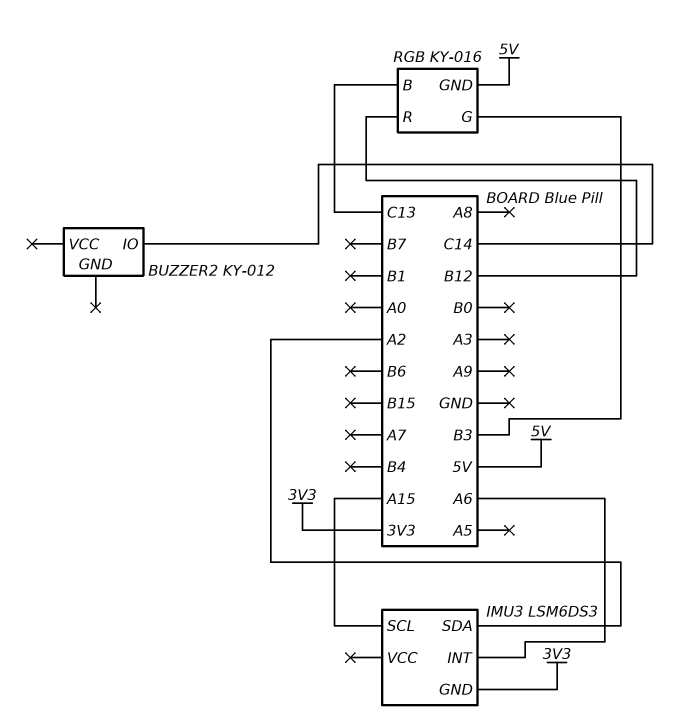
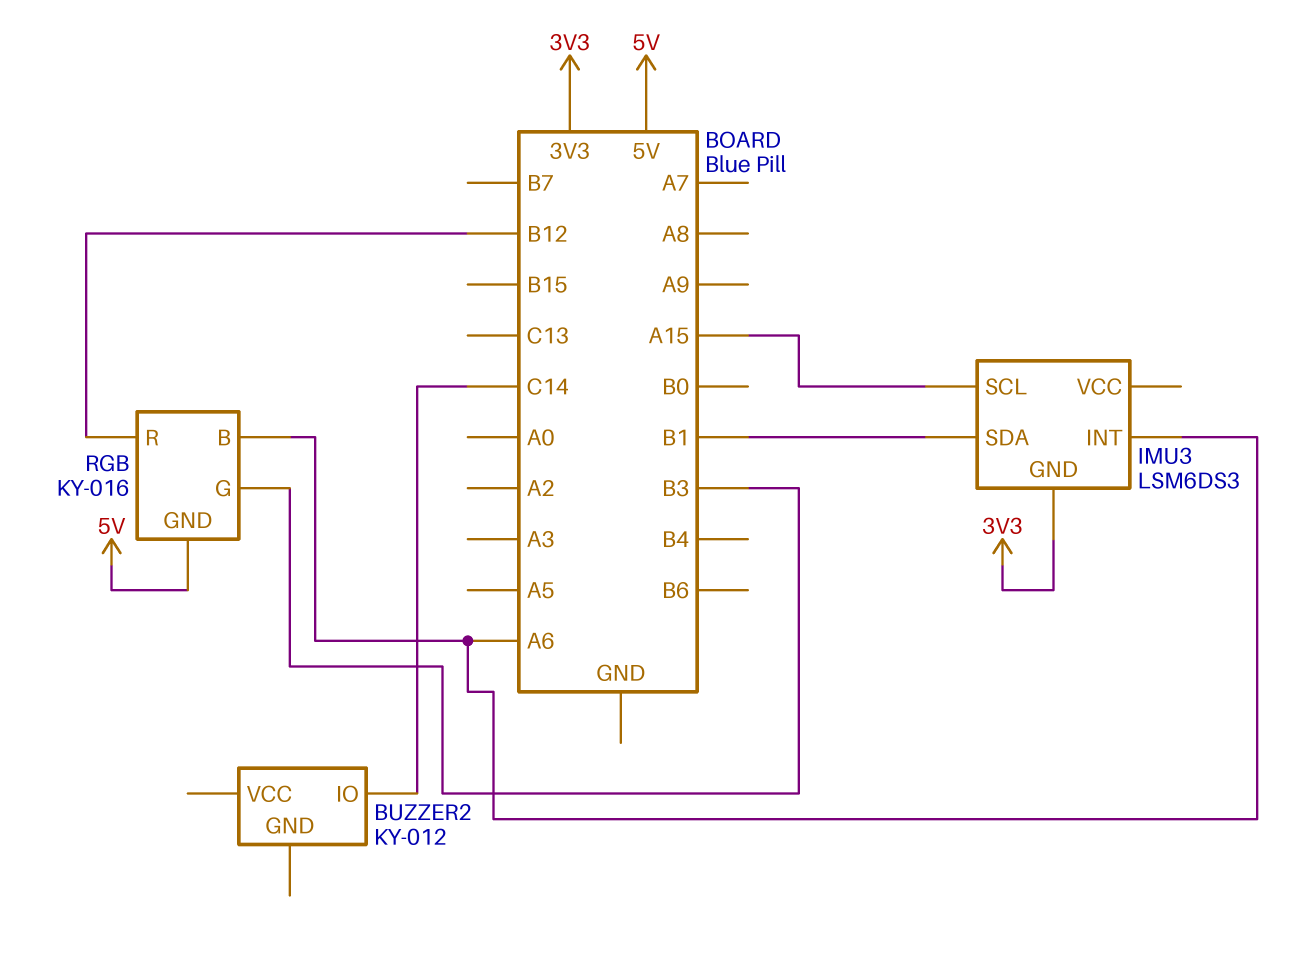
IMU3 pin SDA: A2 -> B1
RGB pin B: C13 -> A6

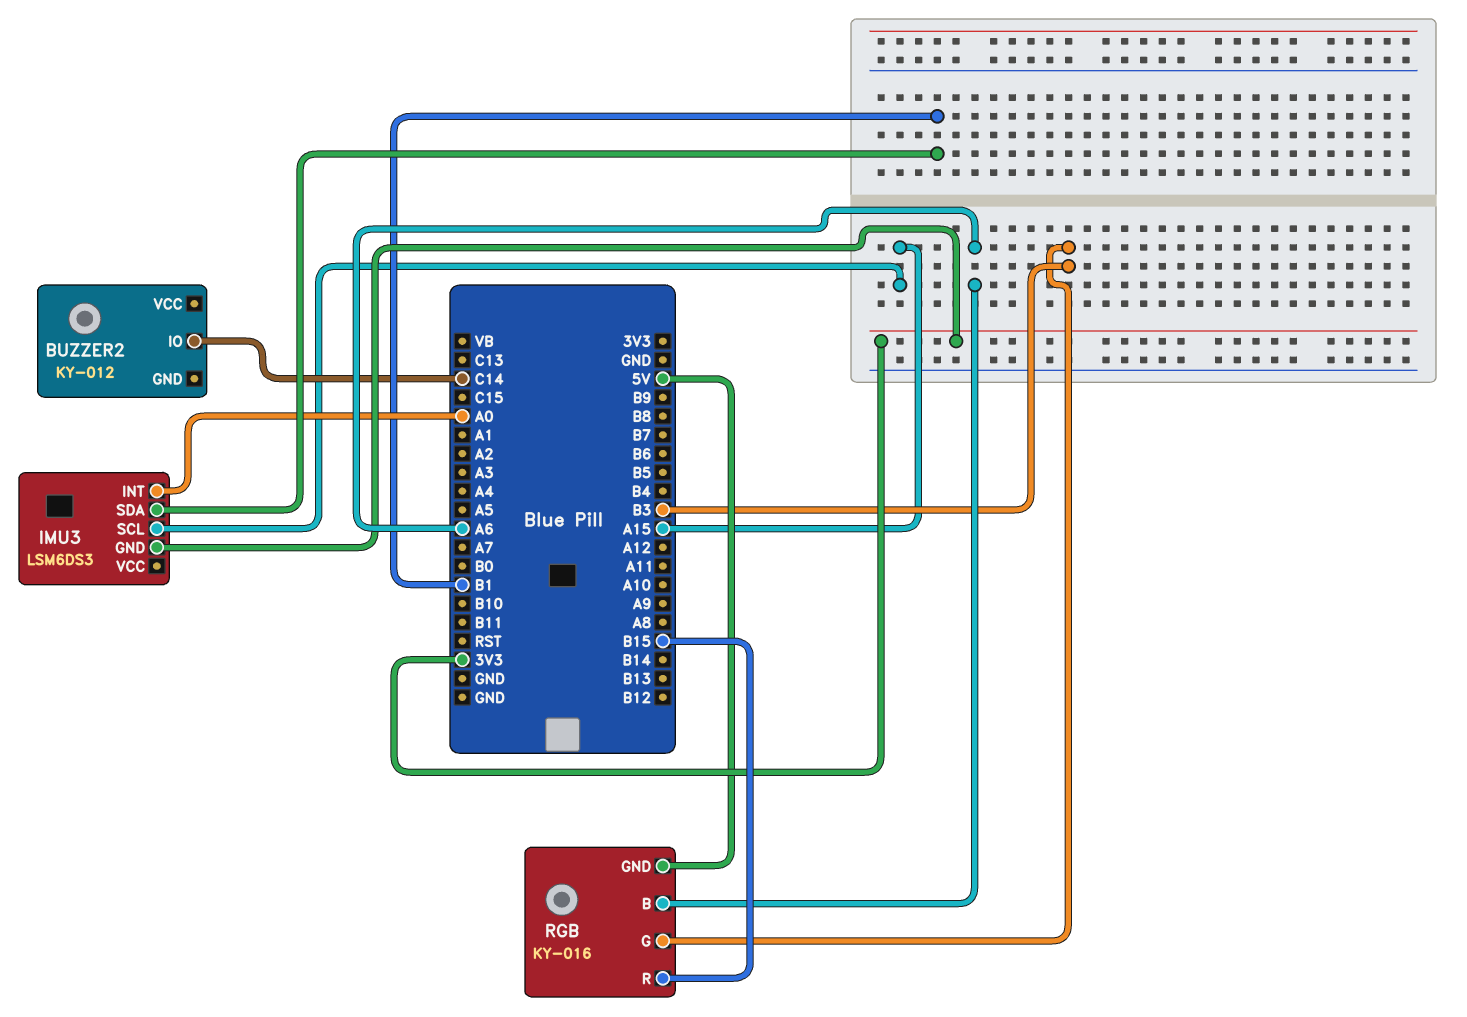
IMU3 pin INT: A6 -> A0
RGB pin R: B12 -> B15

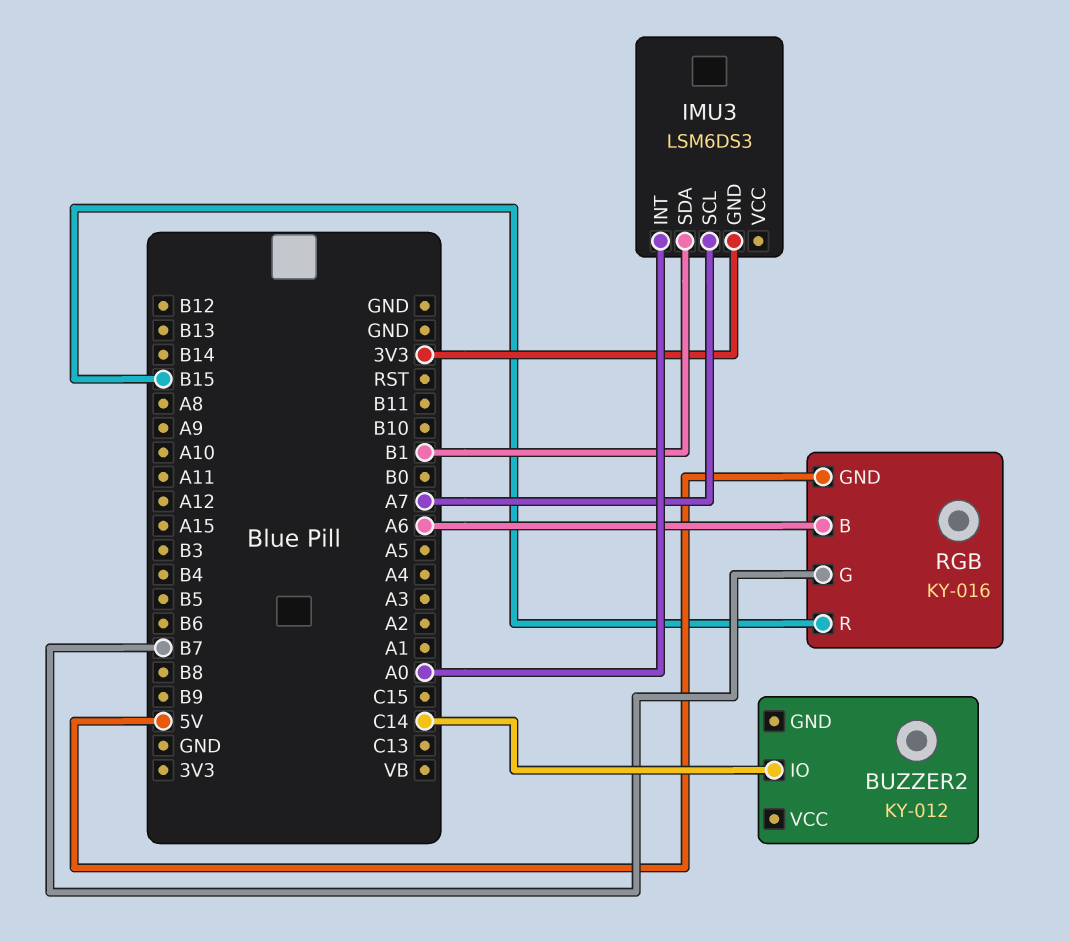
IMU3 pin SCL: A15 -> A7
RGB pin G: B3 -> B7

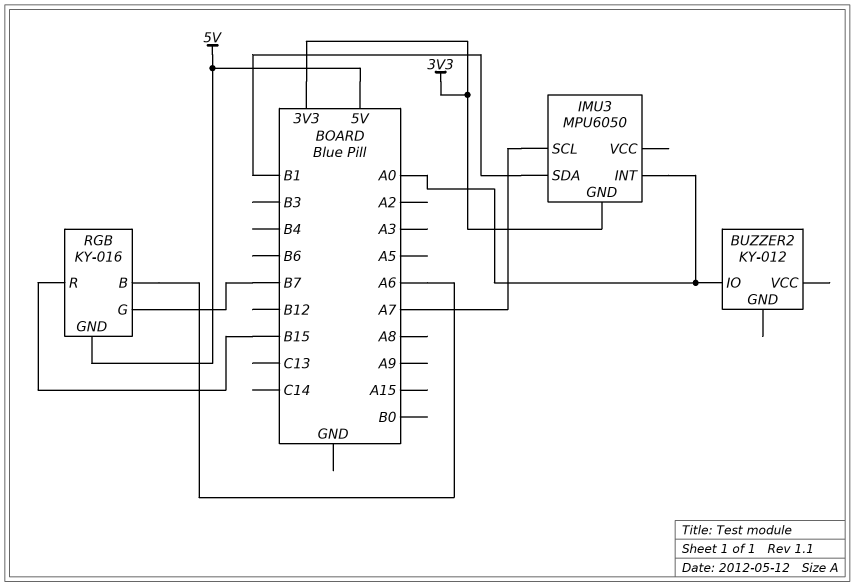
BUZZER2 pin IO: C14 -> A0
IMU3: LSM6DS3 -> MPU6050

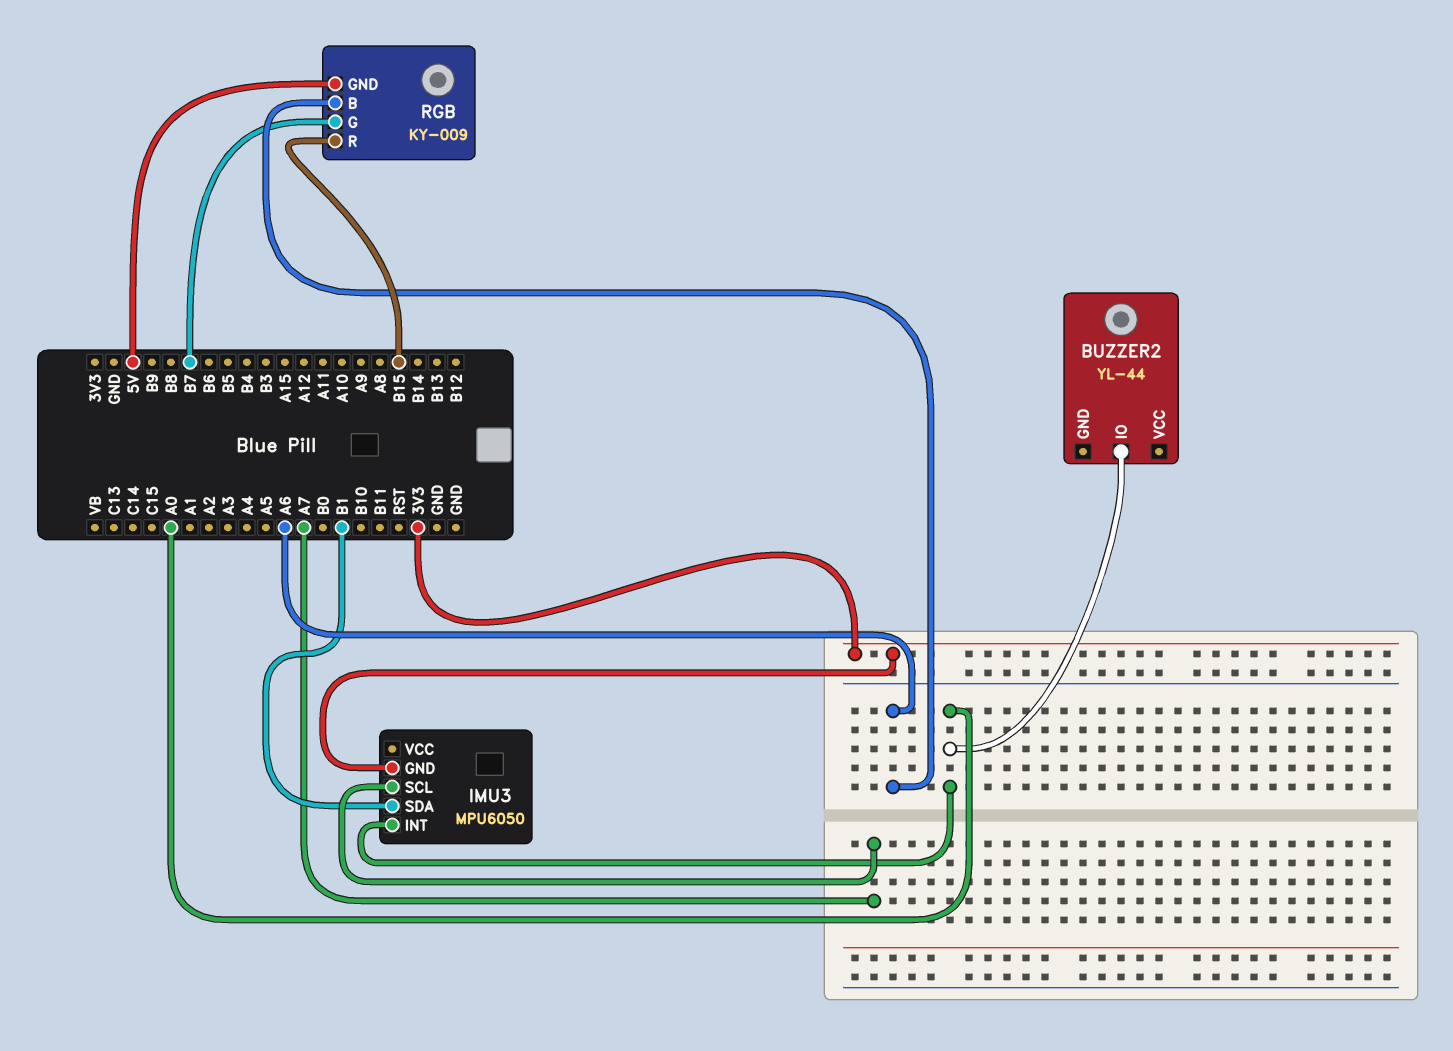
BUZZER2: KY-012 -> YL-44
RGB: KY-016 -> KY-009

